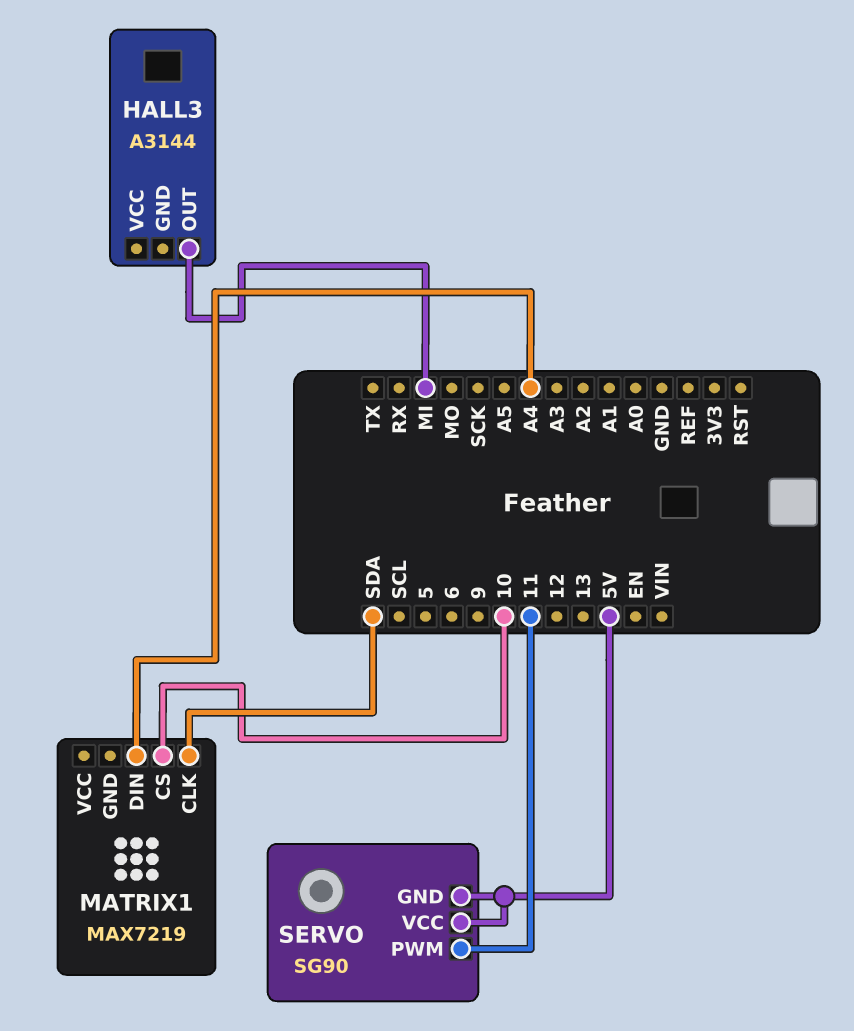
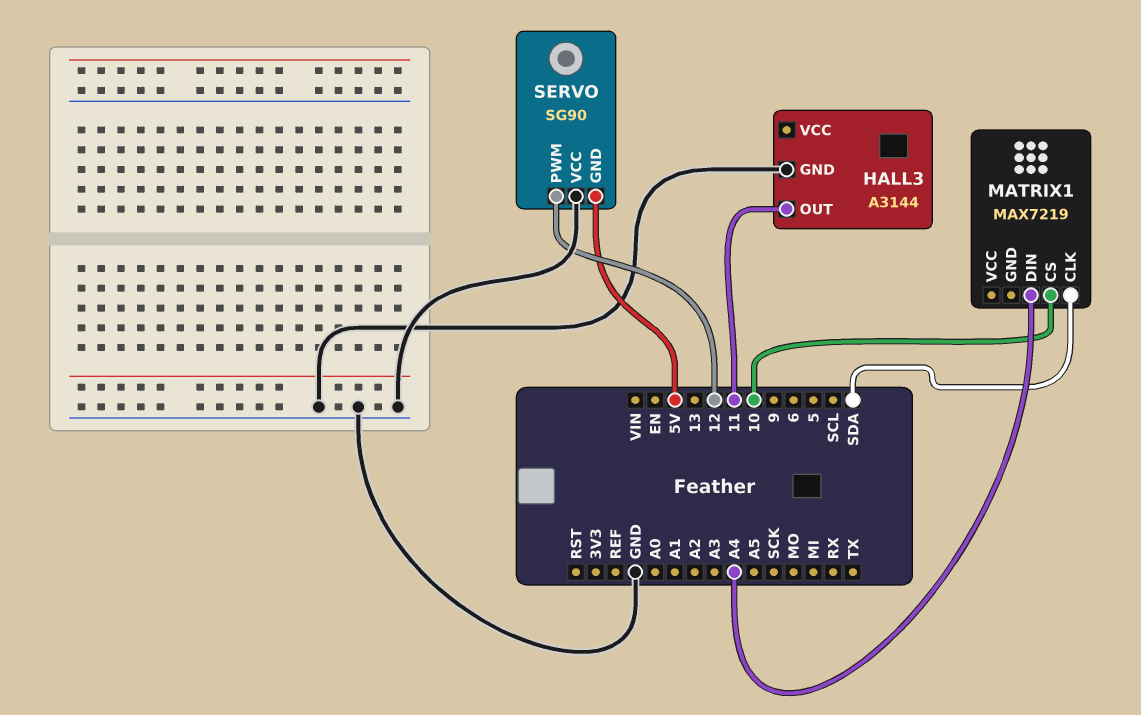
HALL3 pin GND: none -> GND
HALL3 pin OUT: MI -> 11
SERVO pin PWM: 11 -> 12
SERVO pin VCC: 5V -> GND

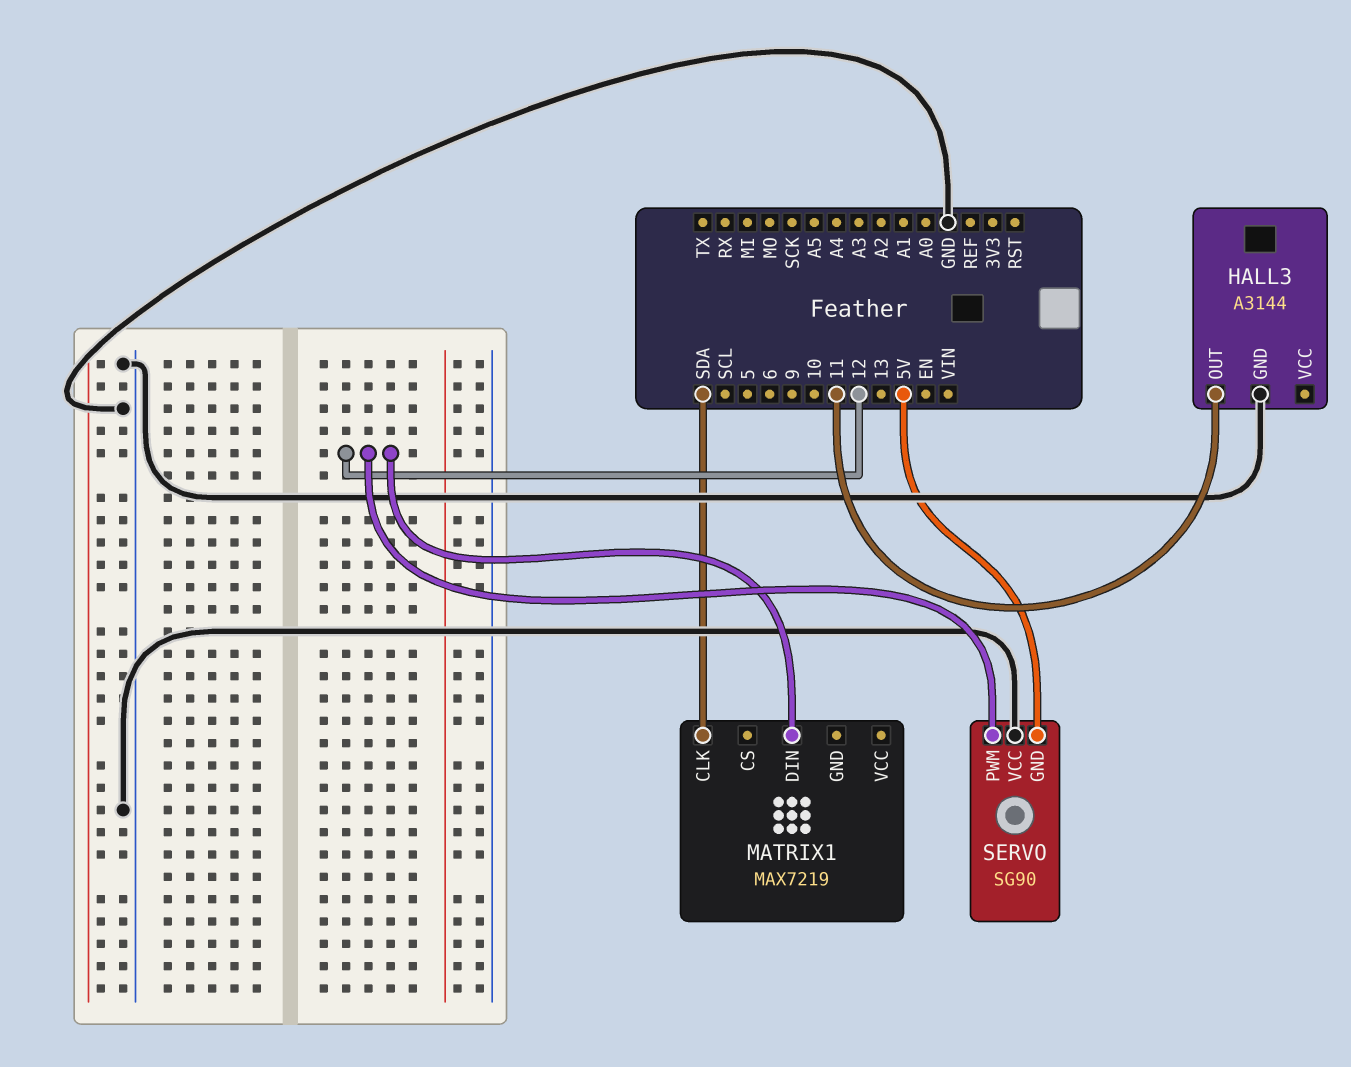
MATRIX1 pin CS: 10 -> none
MATRIX1 pin DIN: A4 -> 12

